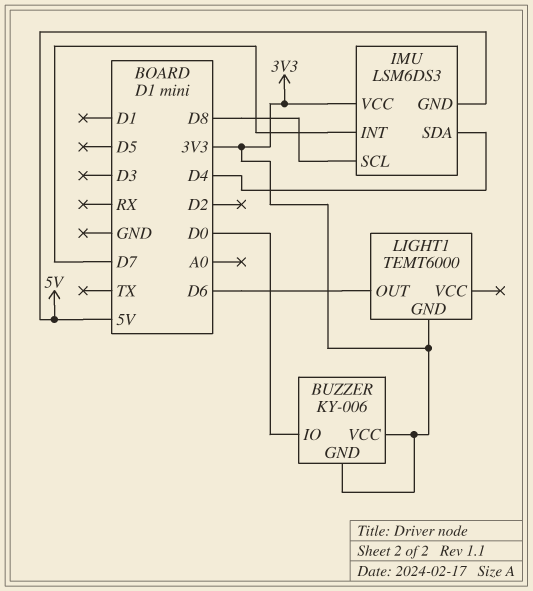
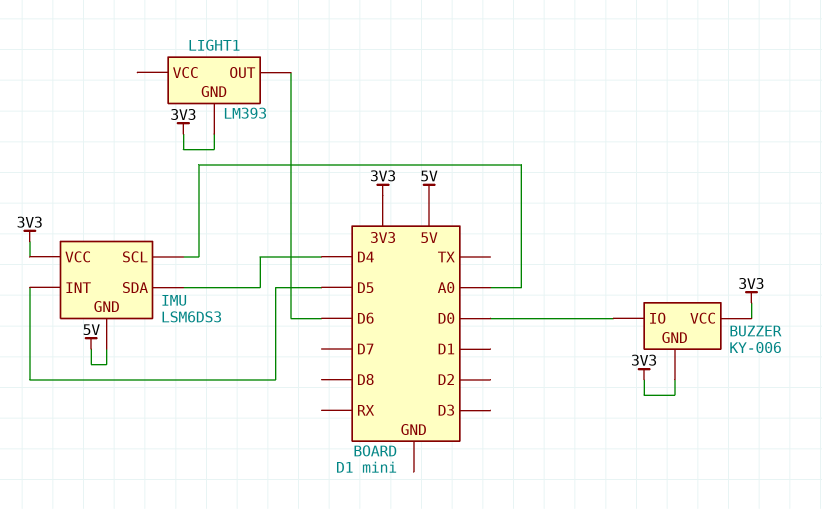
IMU pin INT: D7 -> D5
IMU pin SCL: D8 -> A0
LIGHT1: TEMT6000 -> LM393

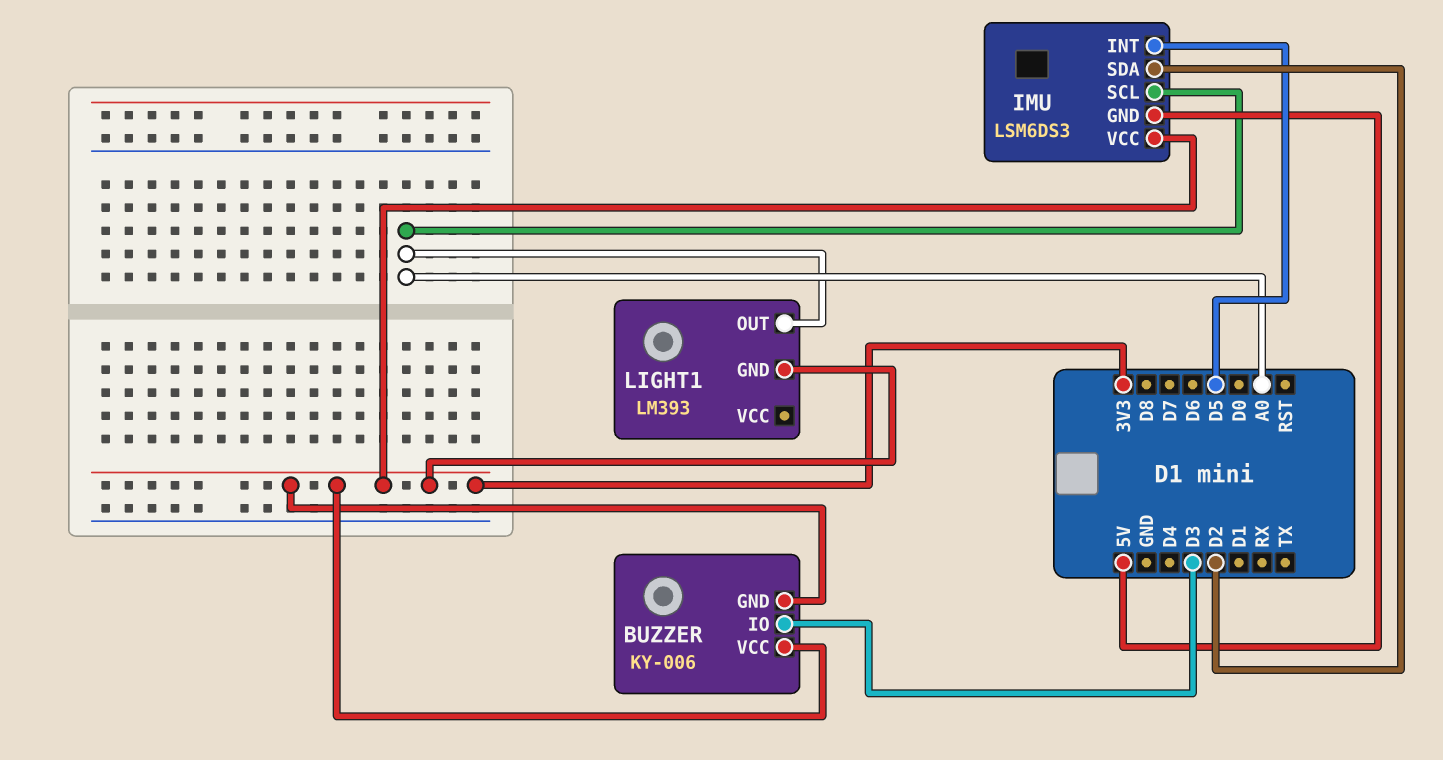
BUZZER pin IO: D0 -> D3
IMU pin SDA: D4 -> D2
LIGHT1 pin OUT: D6 -> A0

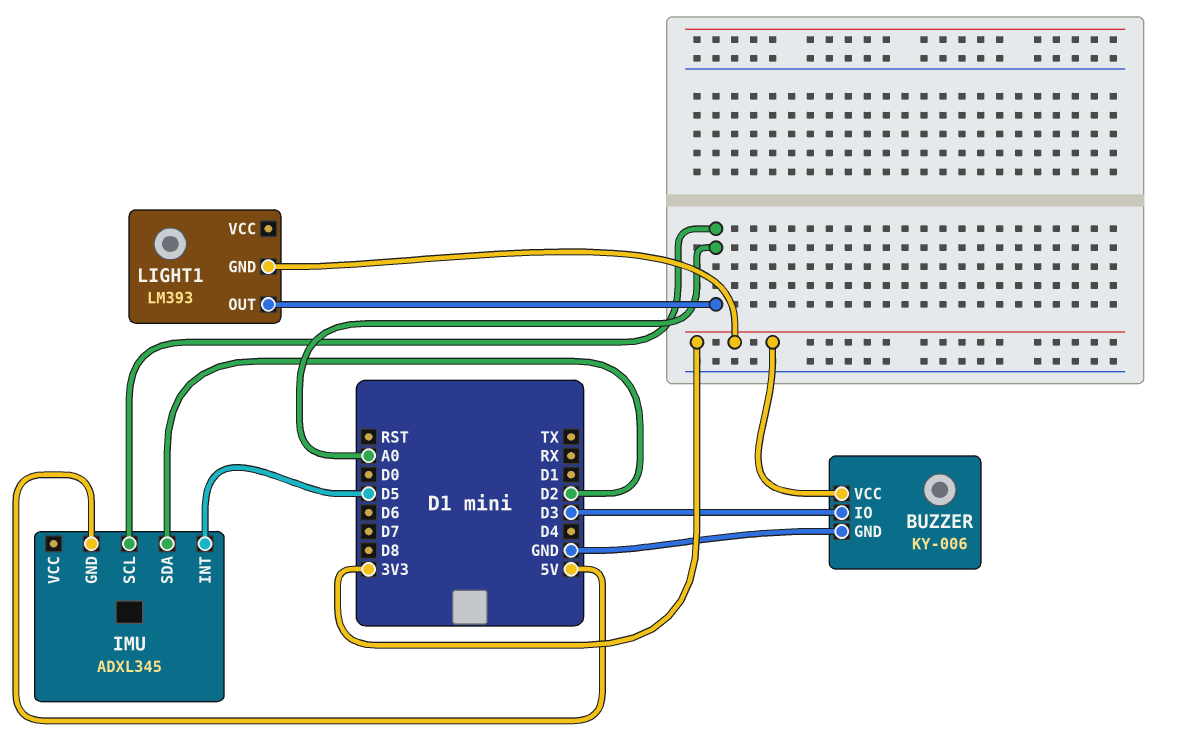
BUZZER pin GND: 3V3 -> GND
IMU: LSM6DS3 -> ADXL345
IMU pin VCC: 3V3 -> none

